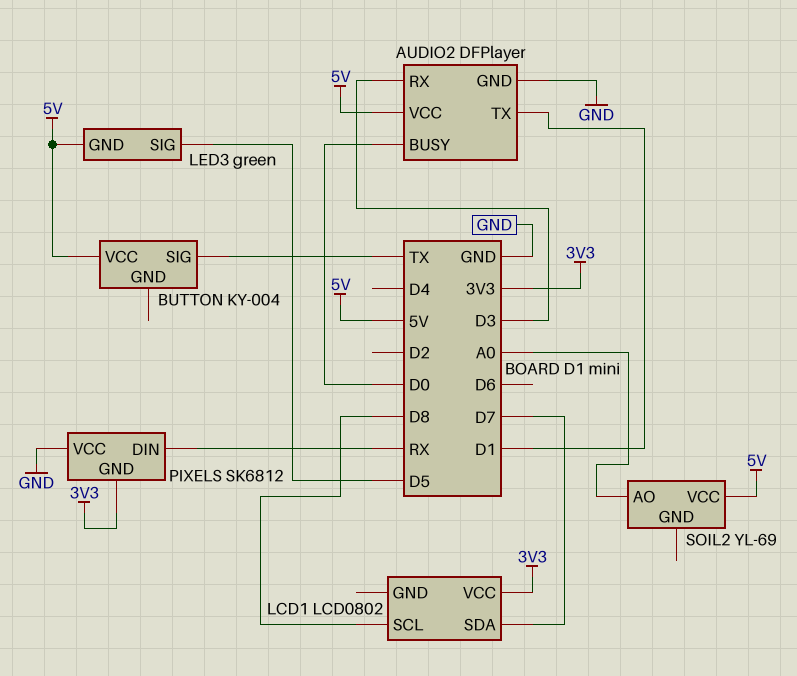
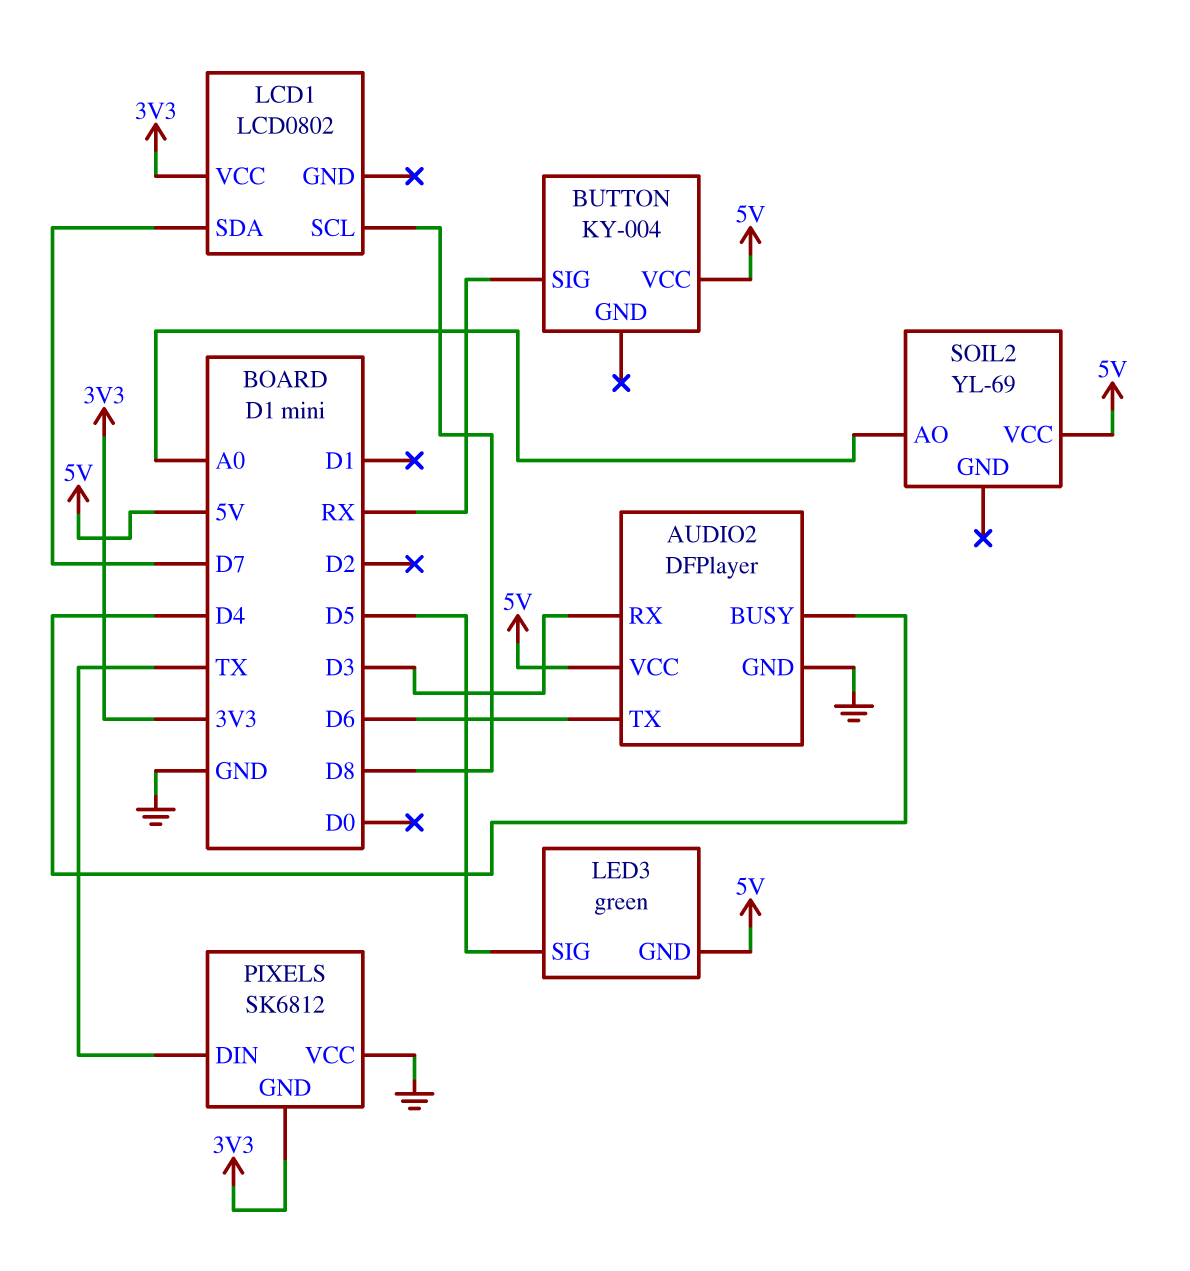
AUDIO2 pin BUSY: D0 -> D4
AUDIO2 pin TX: D1 -> D6
BUTTON pin SIG: TX -> RX
PIXELS pin DIN: RX -> TX

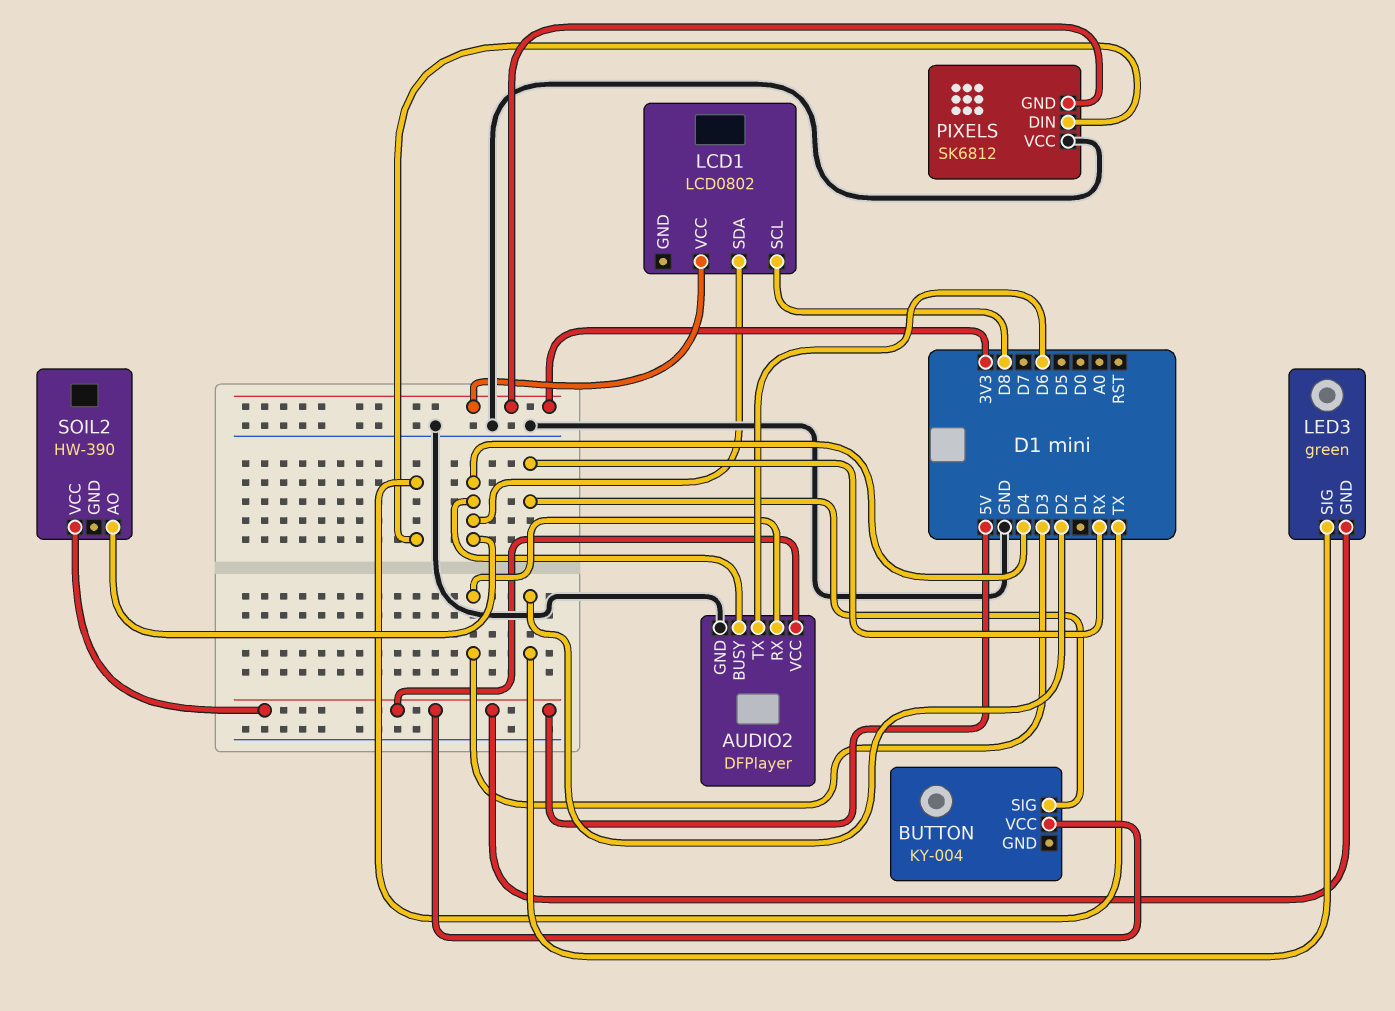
LCD1 pin SDA: D7 -> D4
LED3 pin SIG: D5 -> D2
SOIL2: YL-69 -> HW-390
SOIL2 pin AO: A0 -> D4

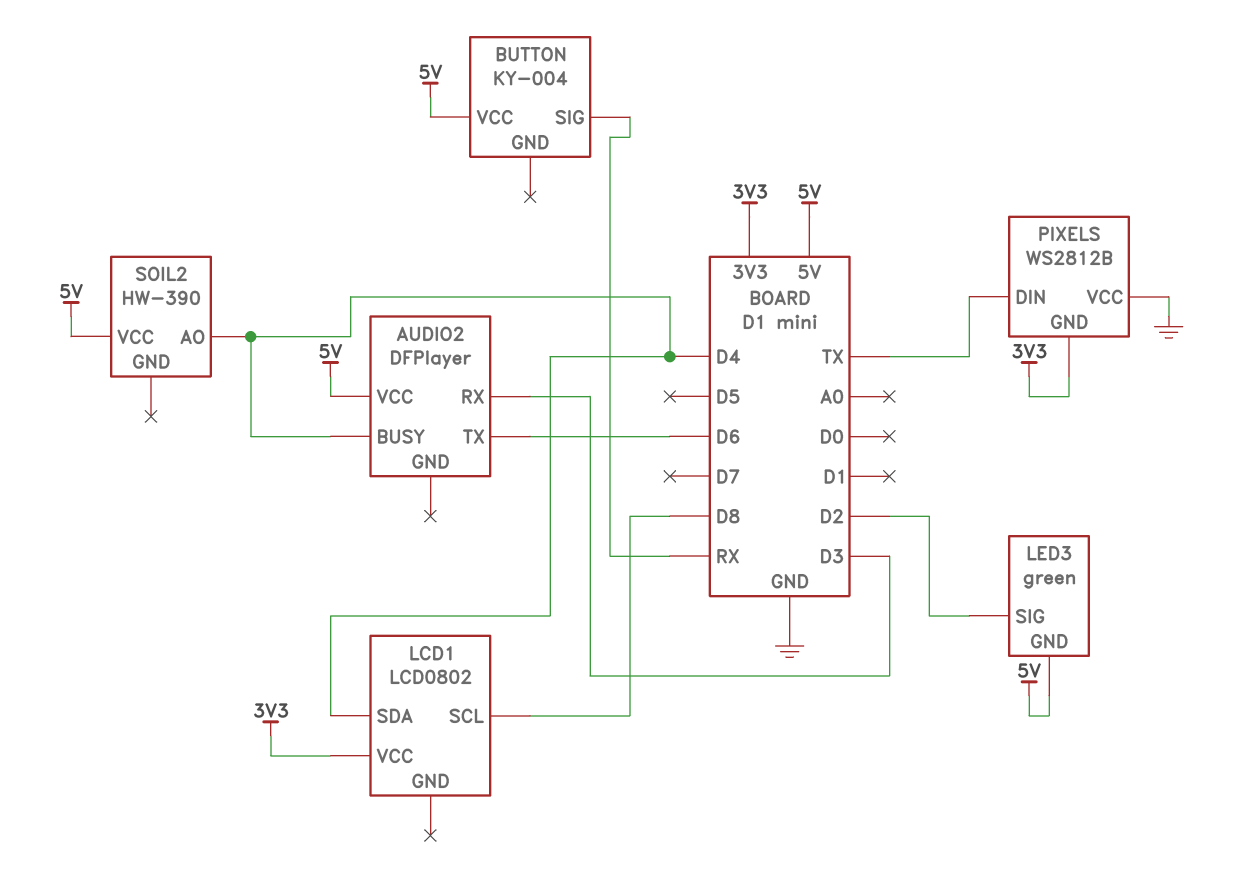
AUDIO2 pin GND: GND -> none
PIXELS: SK6812 -> WS2812B

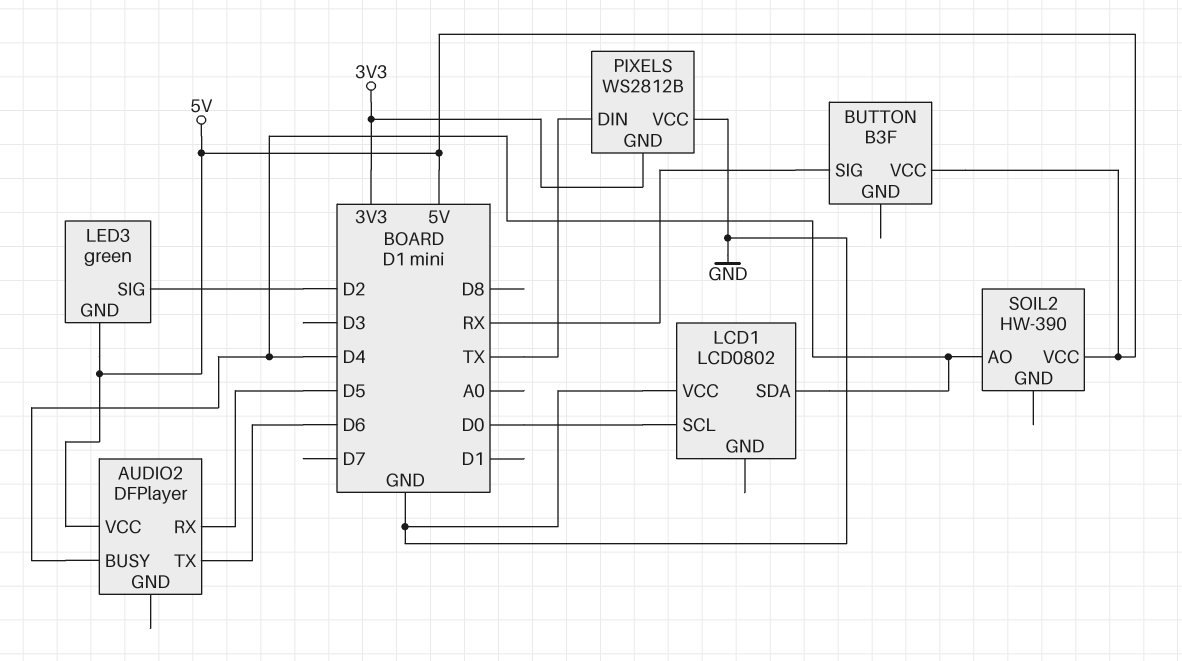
AUDIO2 pin RX: D3 -> D5
BUTTON: KY-004 -> B3F
LCD1 pin SCL: D8 -> D0
LCD1 pin VCC: 3V3 -> GND

